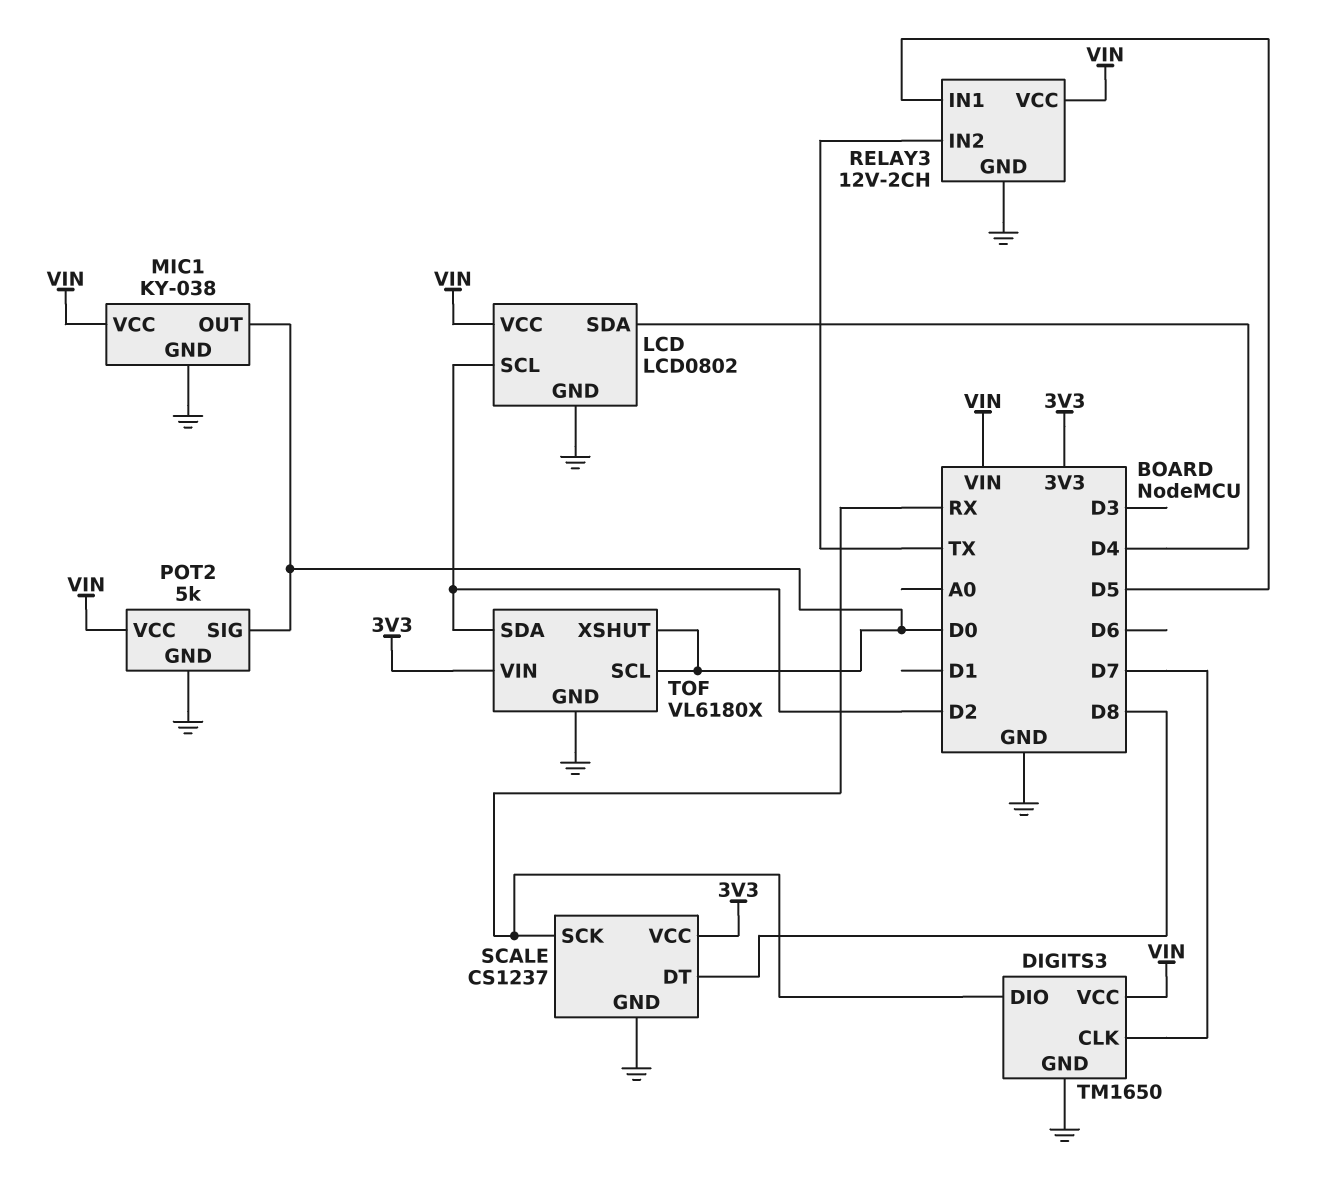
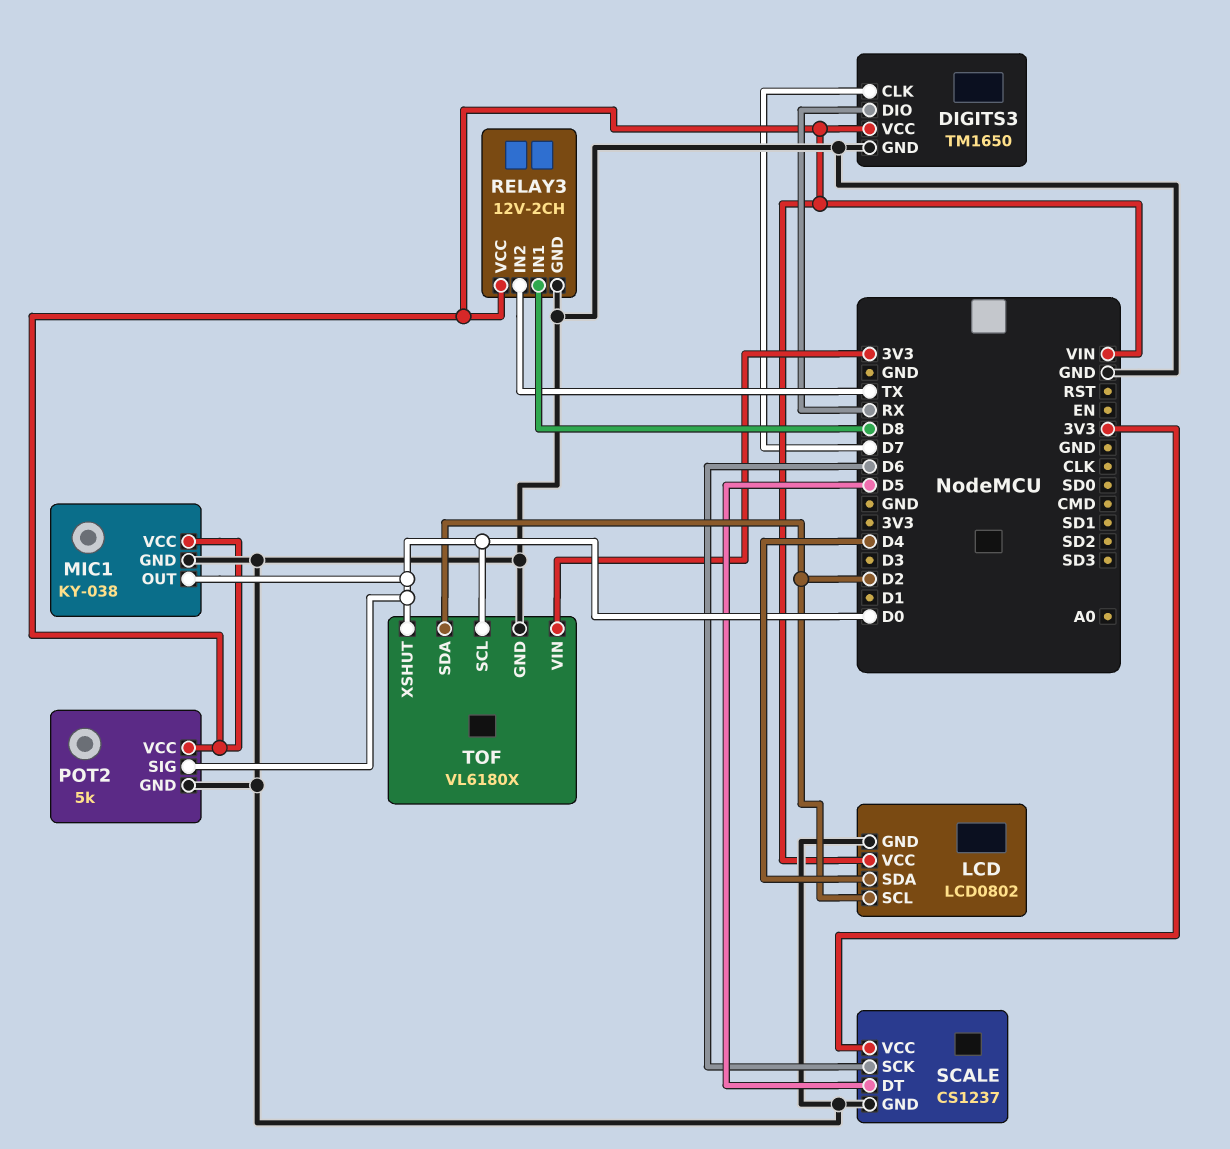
RELAY3 pin IN1: D5 -> D8
SCALE pin DT: D8 -> D5
SCALE pin SCK: RX -> D6

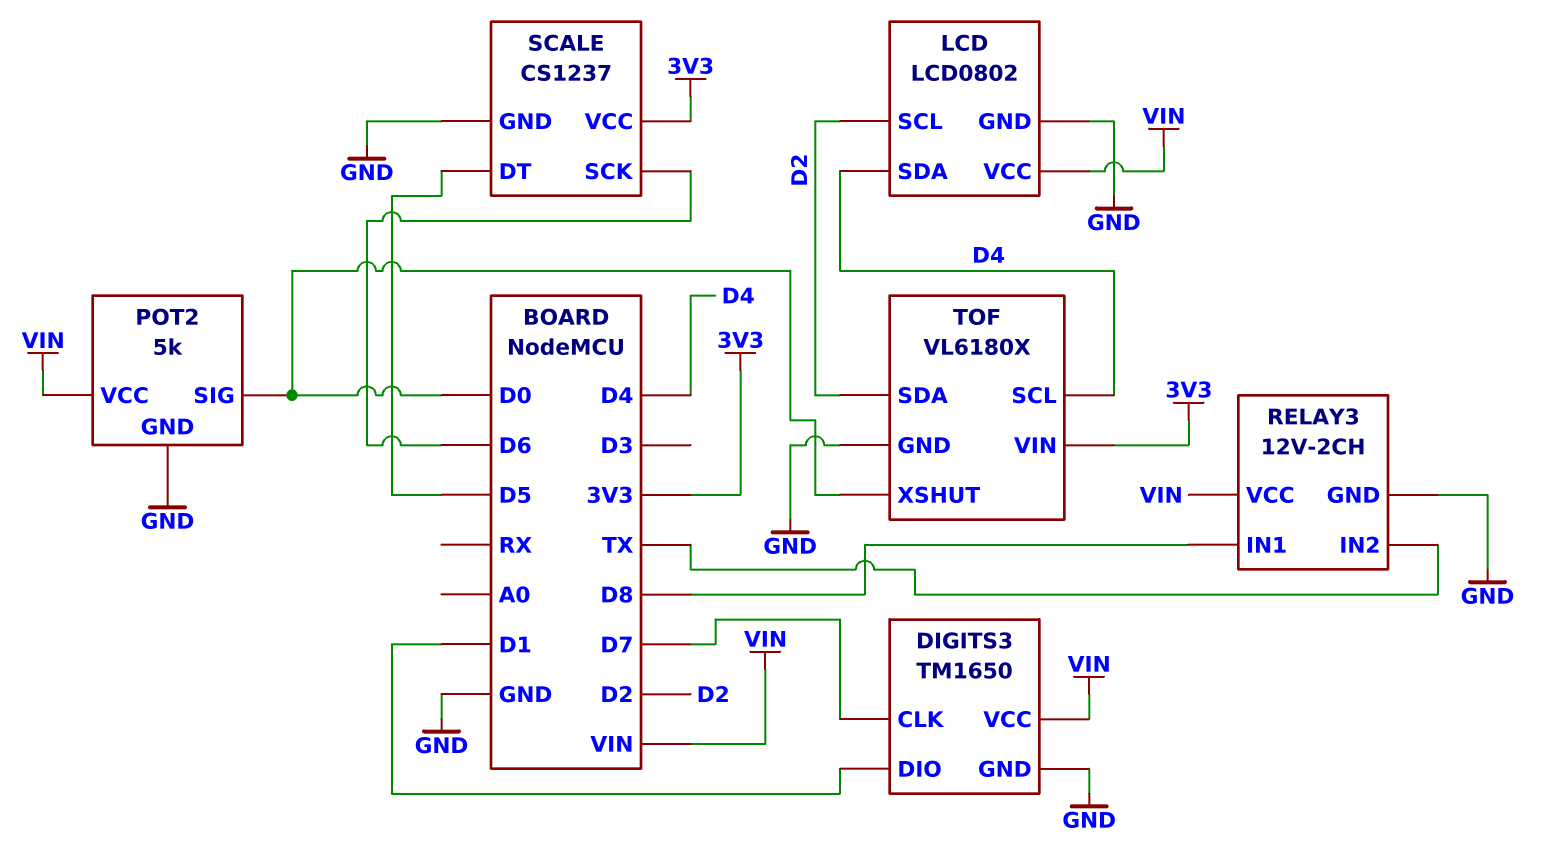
DIGITS3 pin DIO: RX -> D1
MIC1: KY-038 -> none
MIC1 pin GND: GND -> none
MIC1 pin OUT: D0 -> none
MIC1 pin VCC: VIN -> none
TOF pin SCL: D0 -> D4

